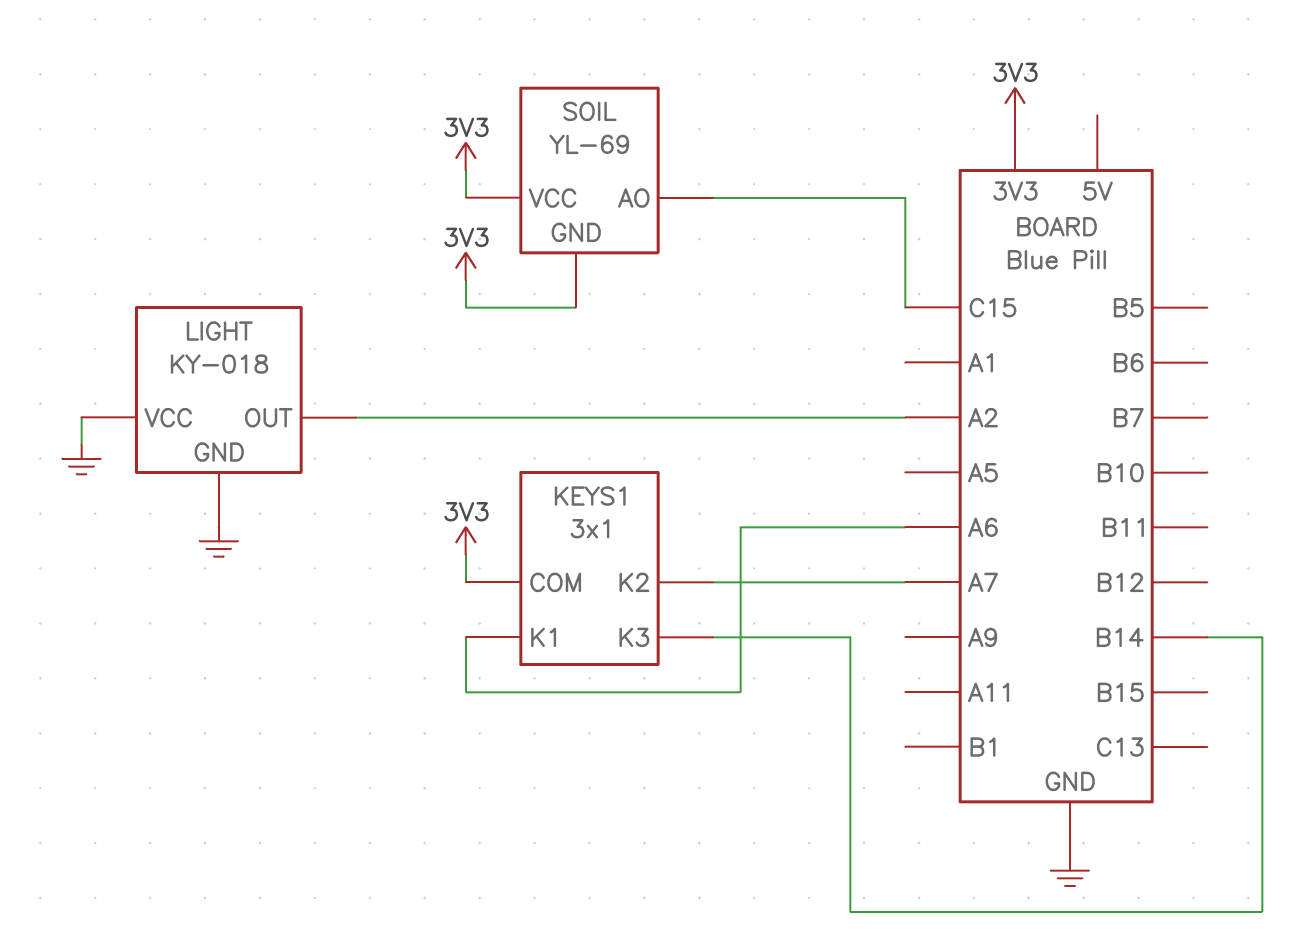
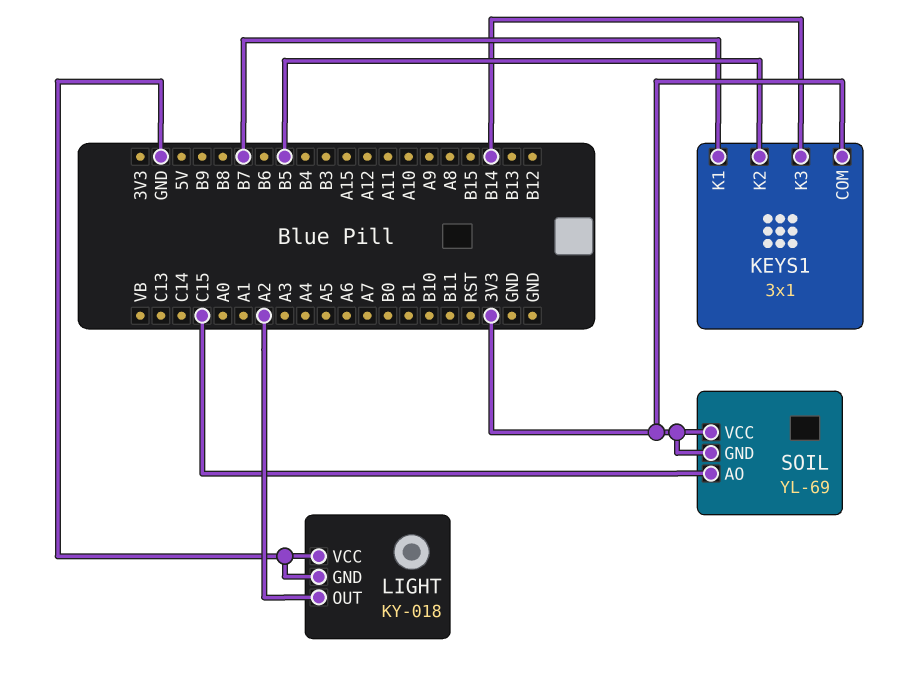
KEYS1 pin K1: A6 -> B7
KEYS1 pin K2: A7 -> B5

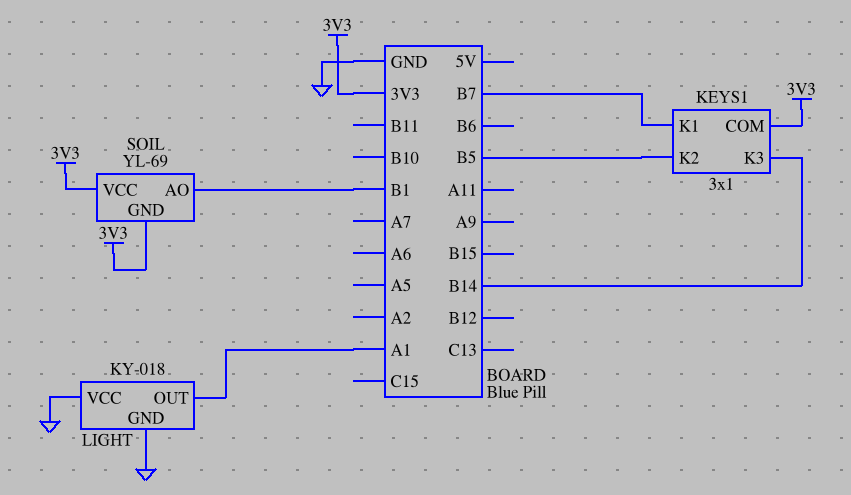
LIGHT pin OUT: A2 -> A1
SOIL pin AO: C15 -> B1

